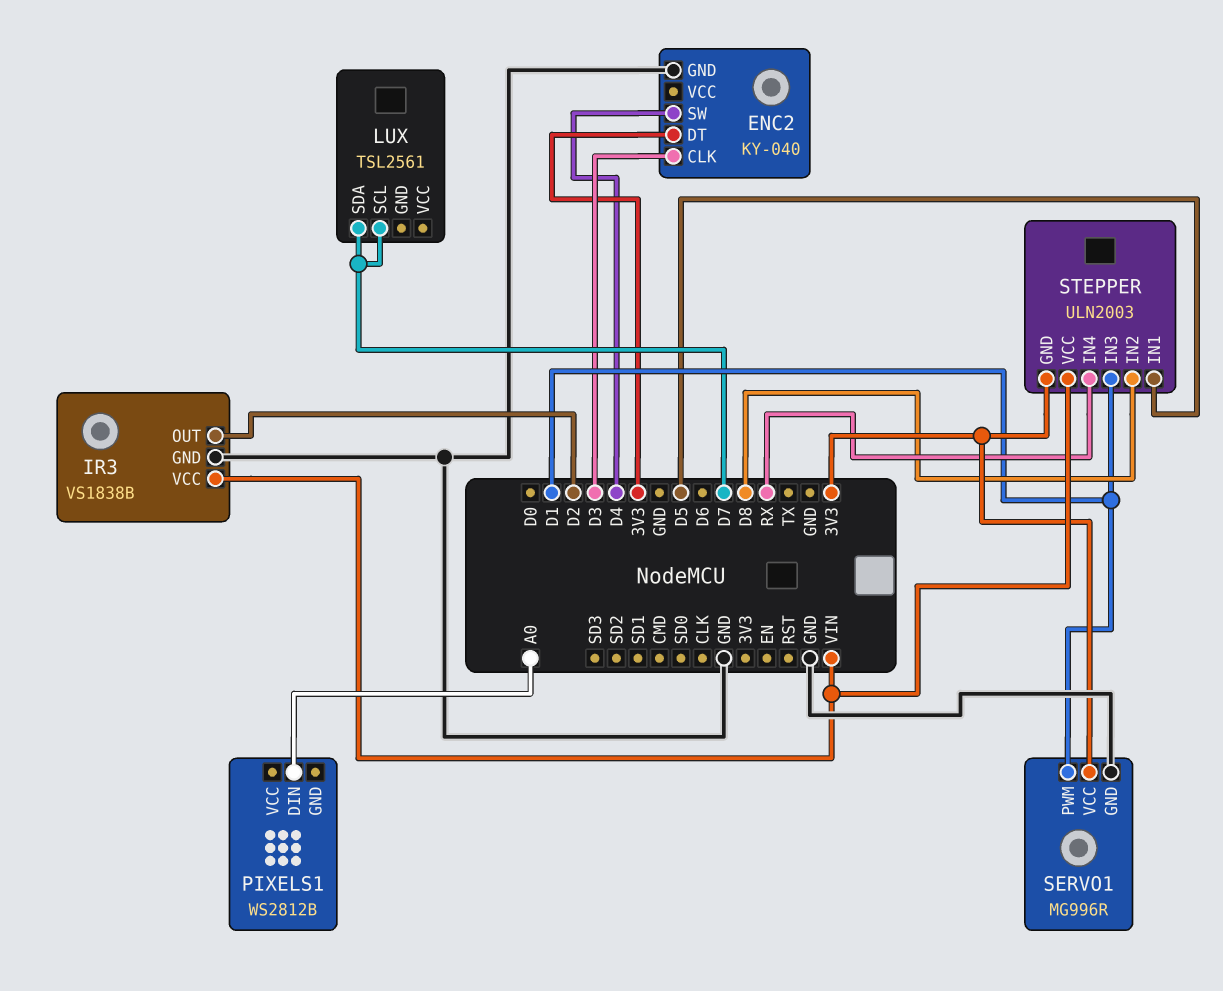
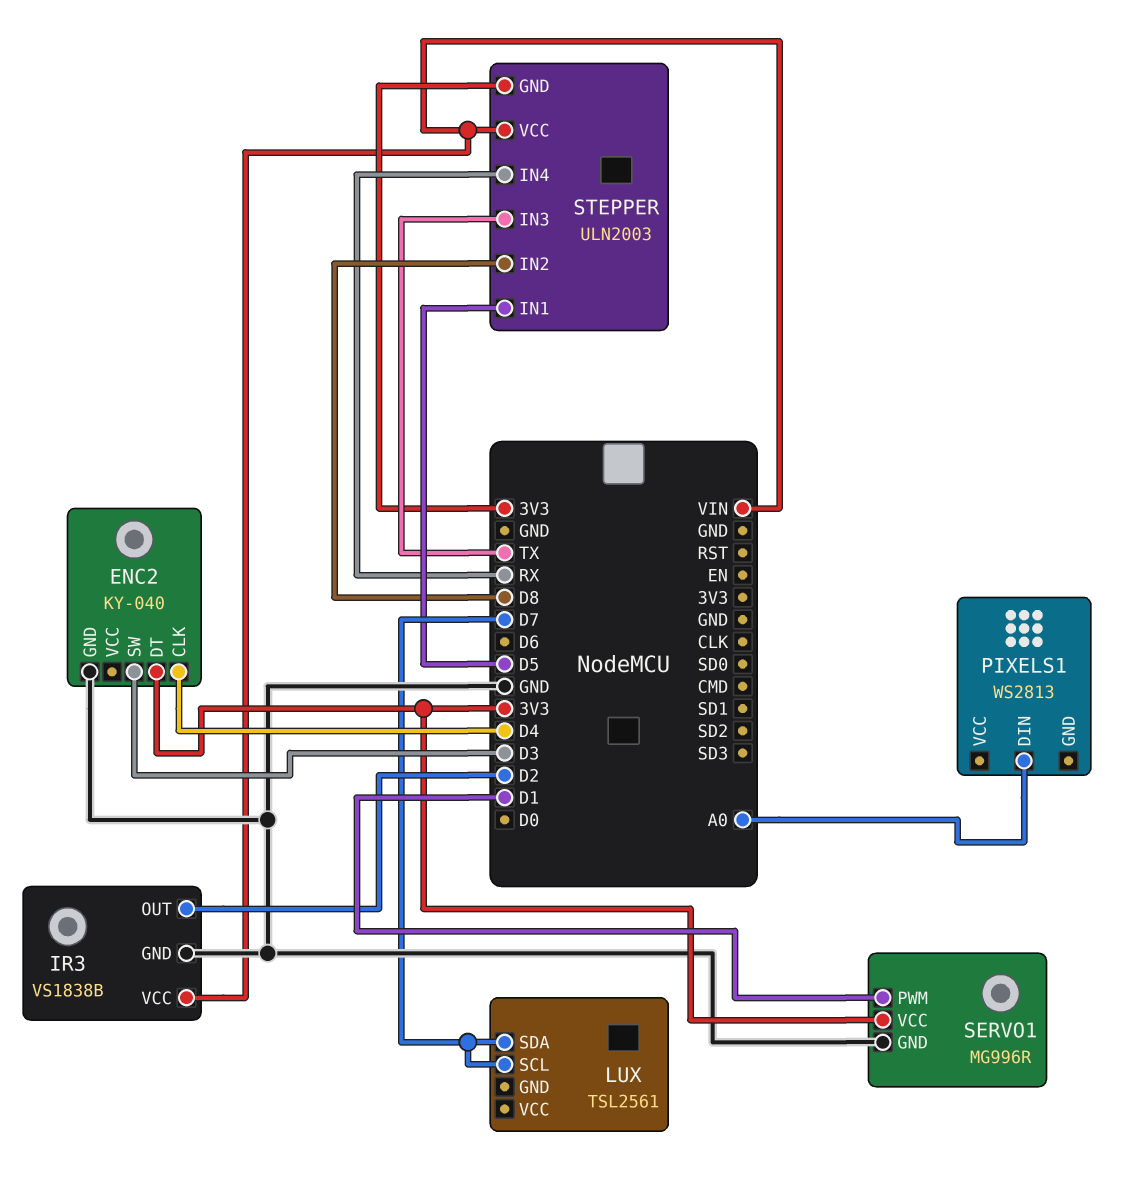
ENC2 pin CLK: D3 -> D4
ENC2 pin SW: D4 -> D3
PIXELS1: WS2812B -> WS2813
STEPPER pin IN3: D1 -> TX

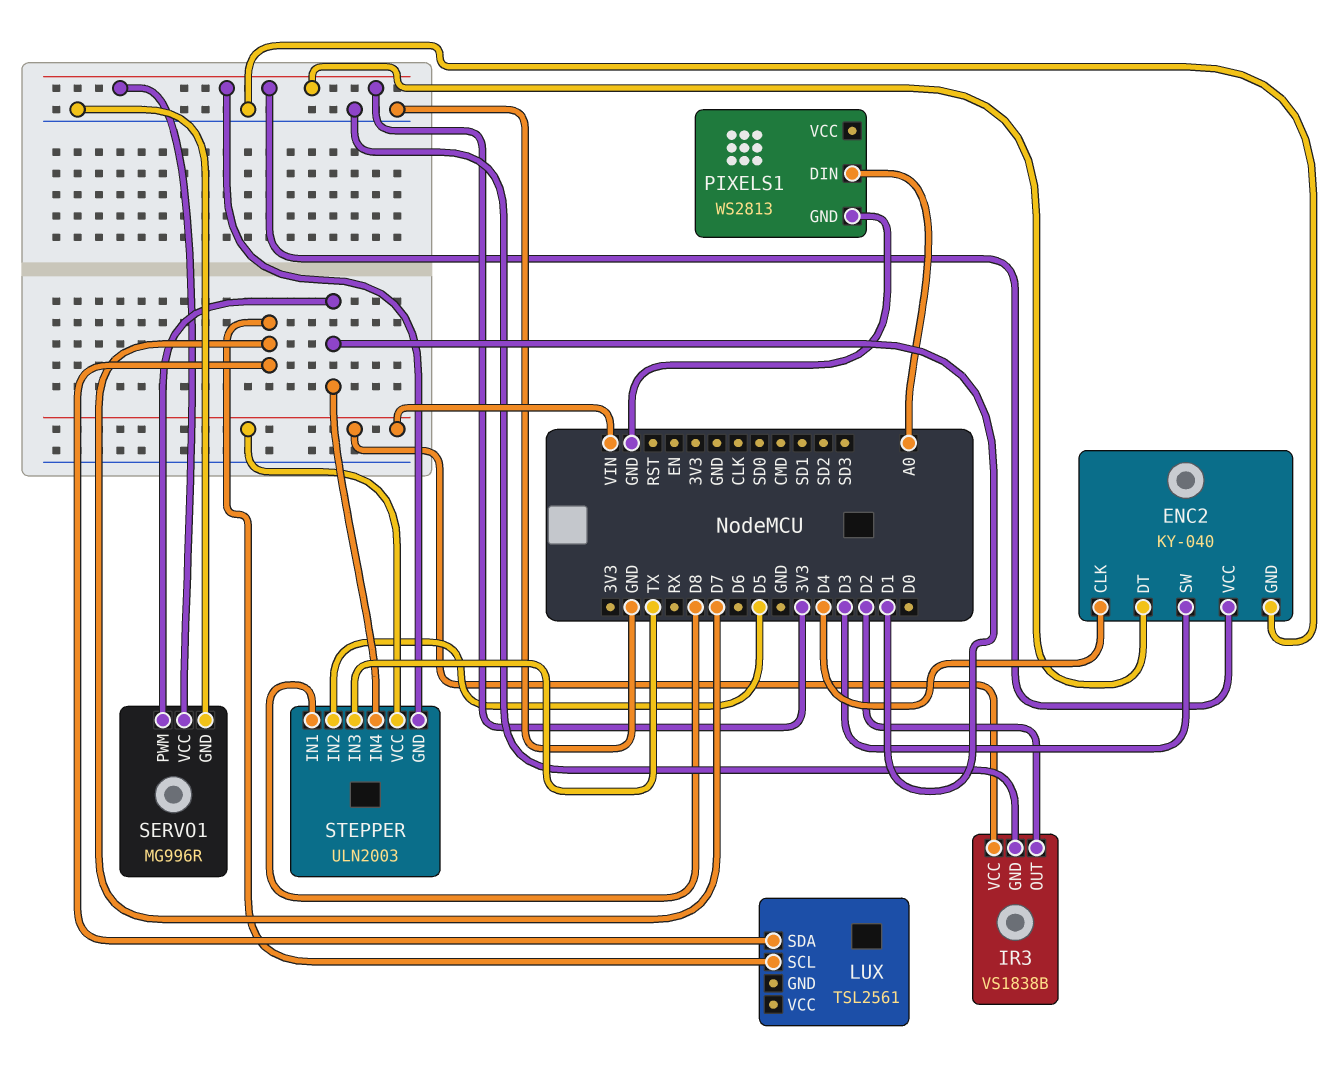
ENC2 pin VCC: none -> 3V3
PIXELS1 pin GND: none -> GND
STEPPER pin IN1: D5 -> D8
STEPPER pin IN2: D8 -> D5
STEPPER pin IN4: RX -> D1

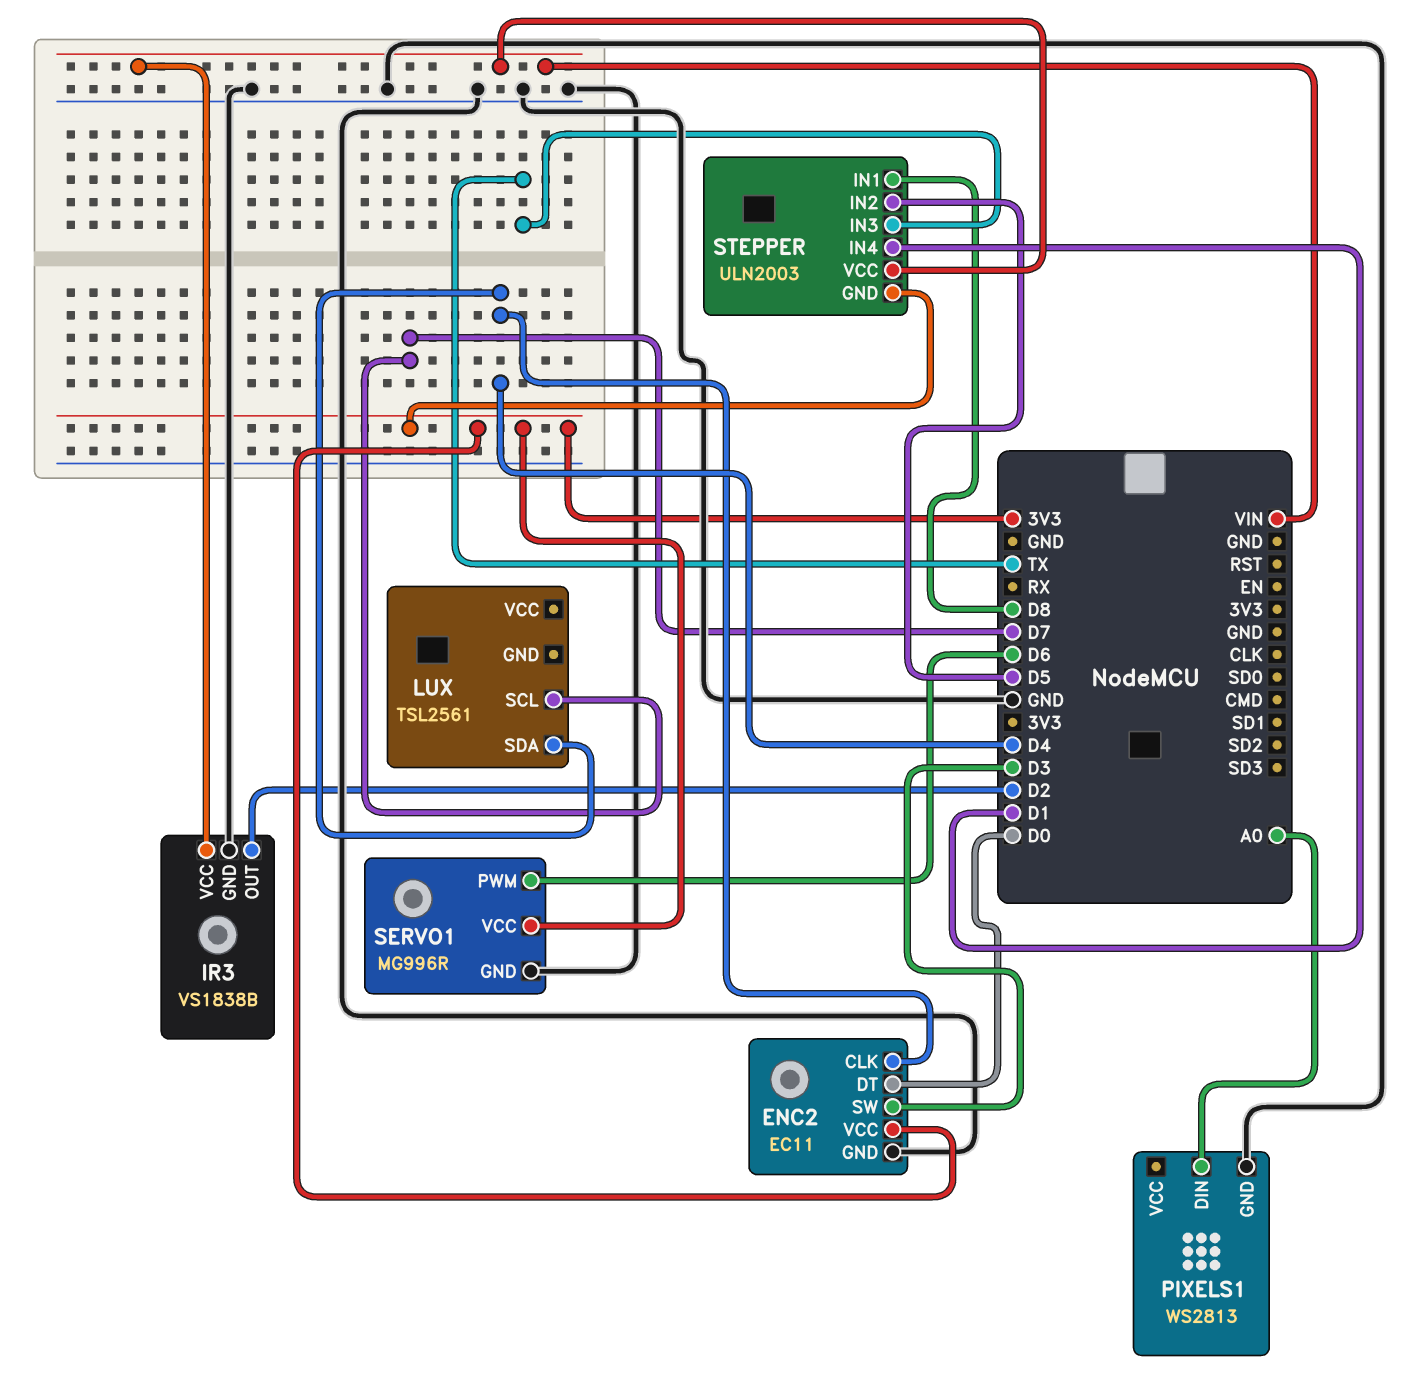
ENC2: KY-040 -> EC11
ENC2 pin DT: 3V3 -> D0
LUX pin SDA: D7 -> D4
SERVO1 pin PWM: D1 -> D6

